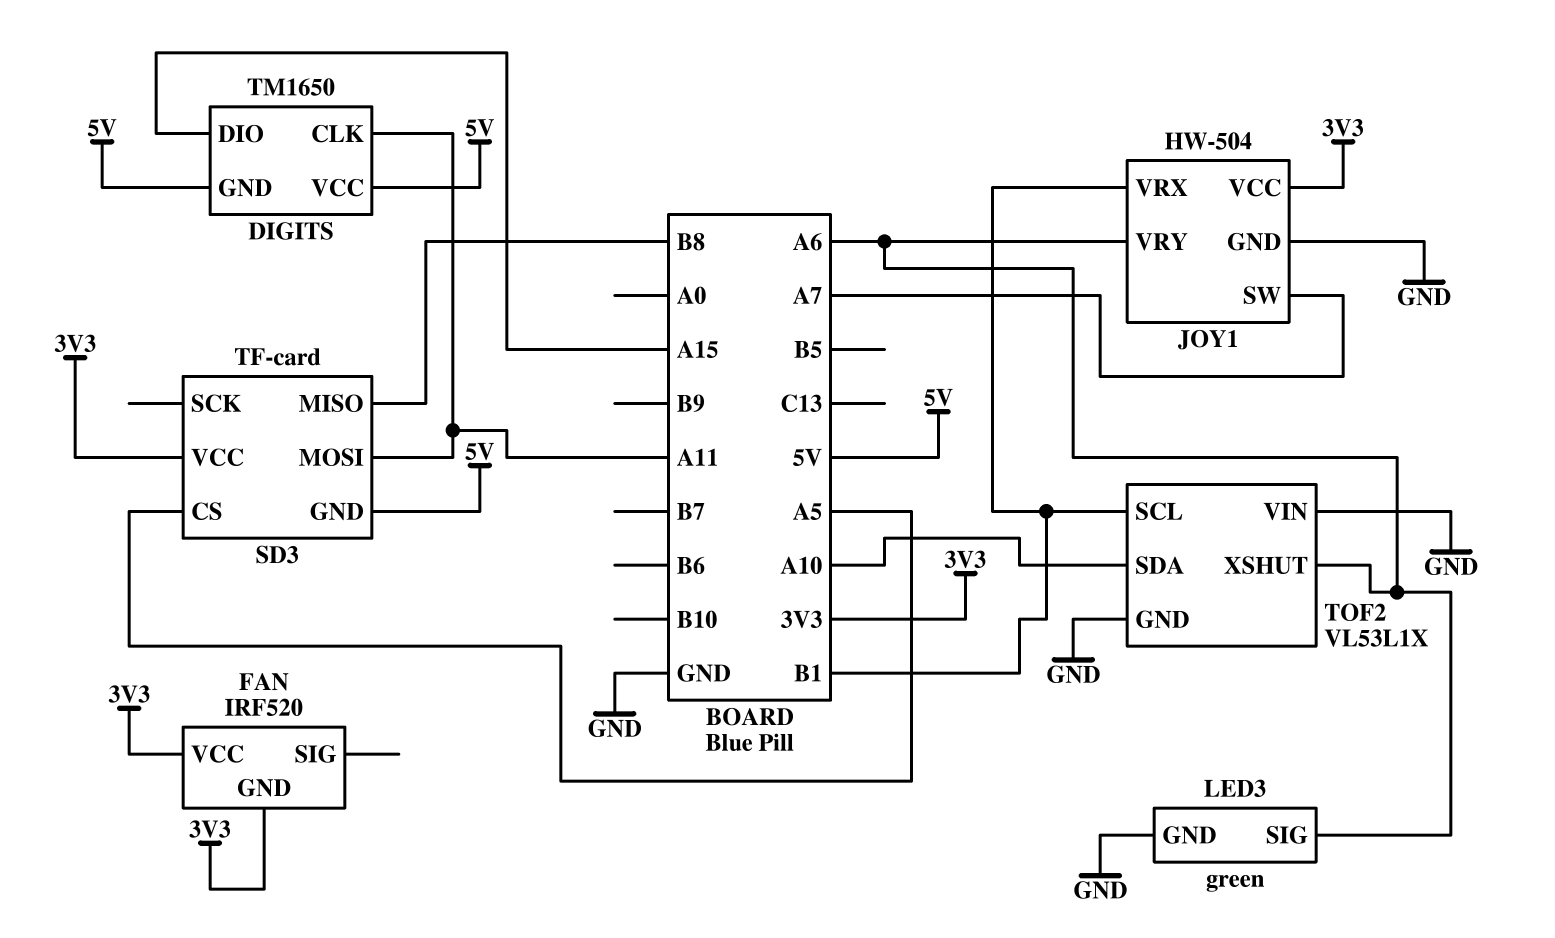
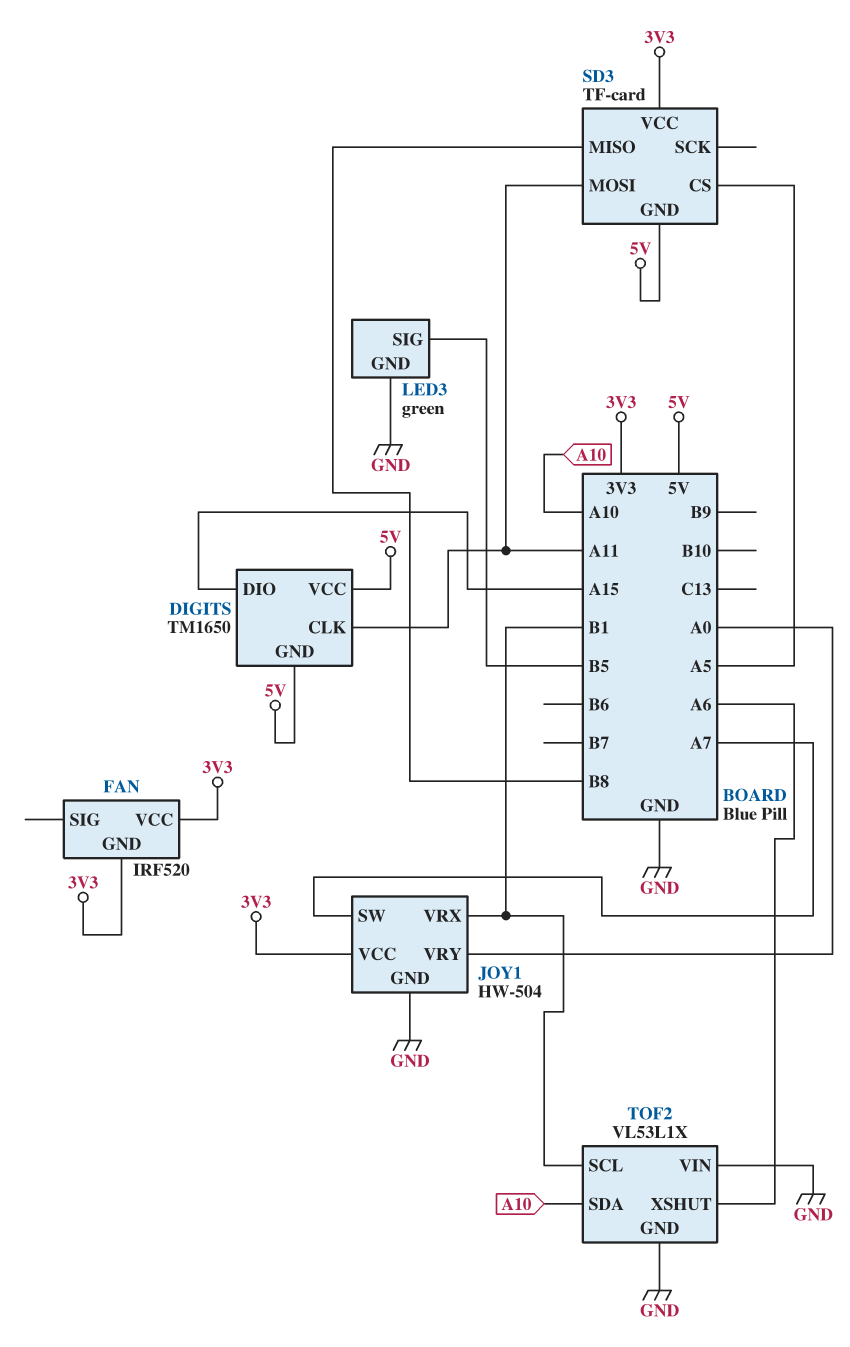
JOY1 pin VRY: A6 -> A0
LED3 pin SIG: A6 -> B5

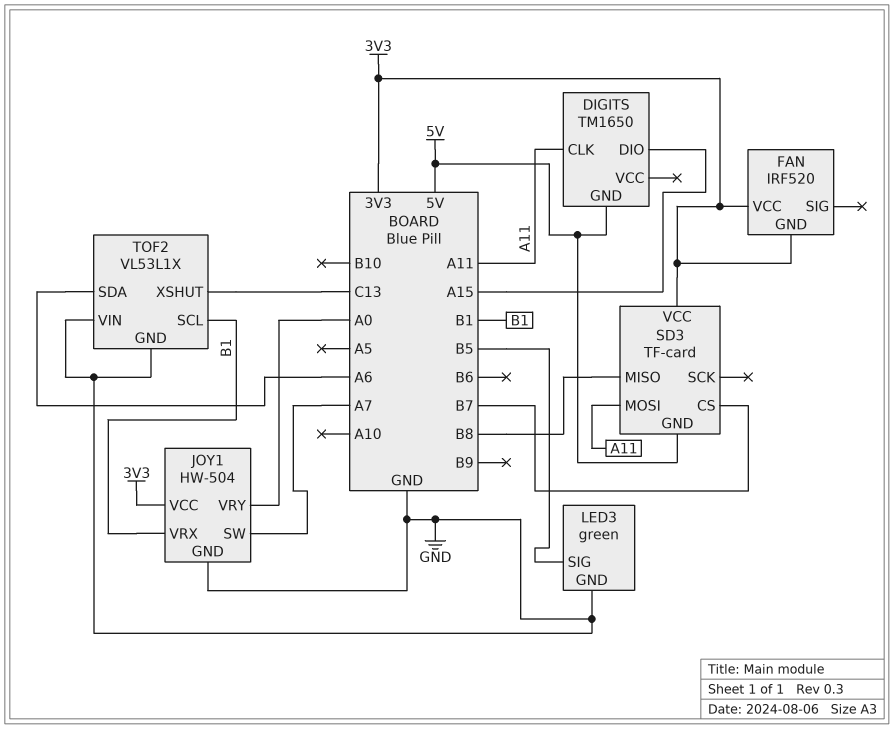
DIGITS pin VCC: 5V -> none
SD3 pin CS: A5 -> B7
TOF2 pin SDA: A10 -> A6
TOF2 pin XSHUT: A6 -> C13

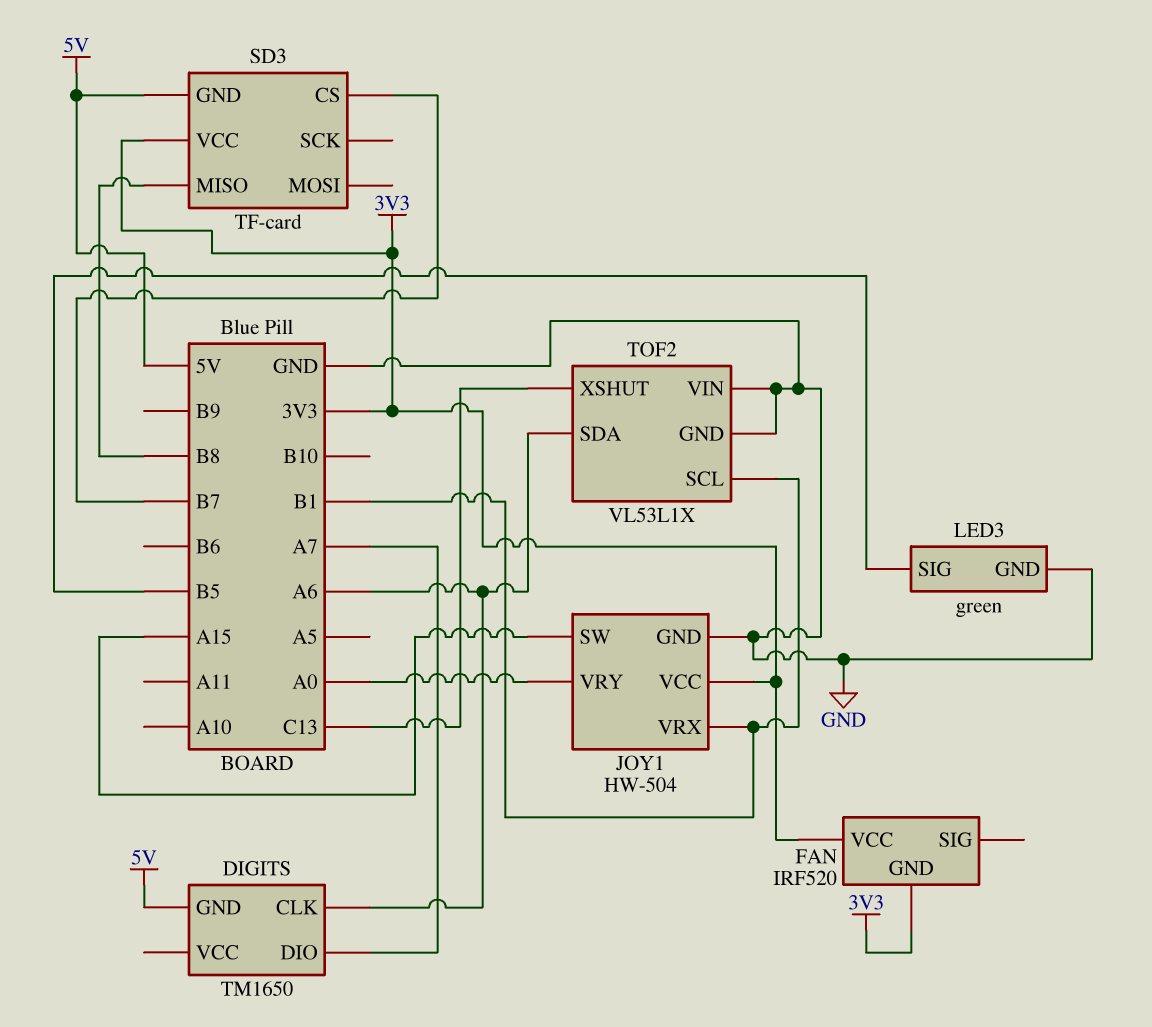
DIGITS pin CLK: A11 -> A6
DIGITS pin DIO: A15 -> A7
JOY1 pin SW: A7 -> A15
SD3 pin MOSI: A11 -> none

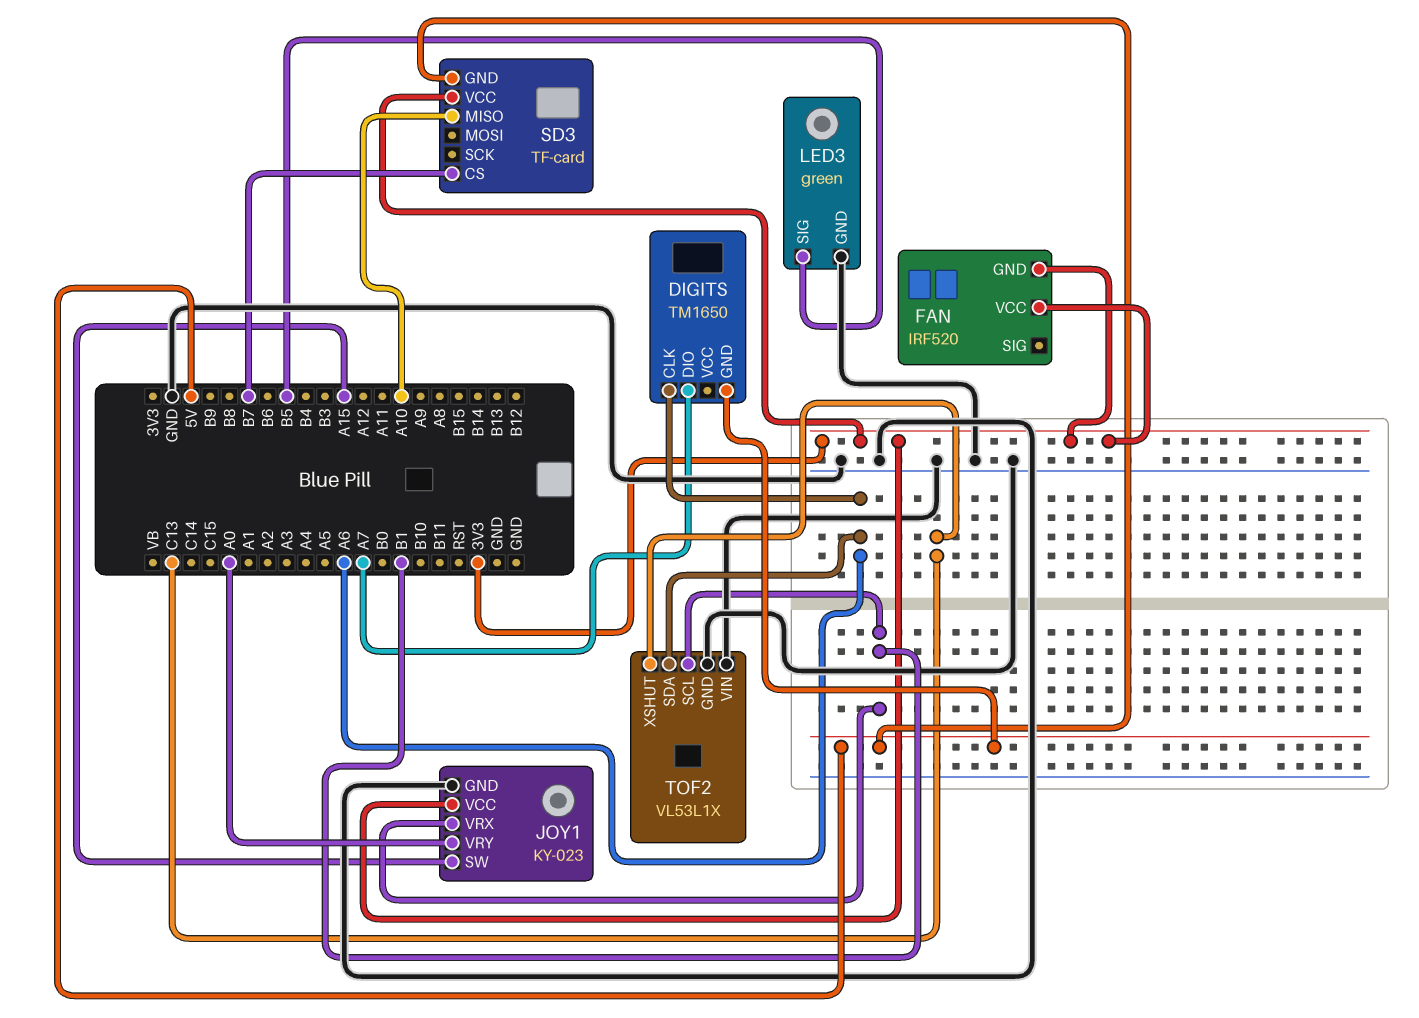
JOY1: HW-504 -> KY-023
SD3 pin MISO: B8 -> A10

